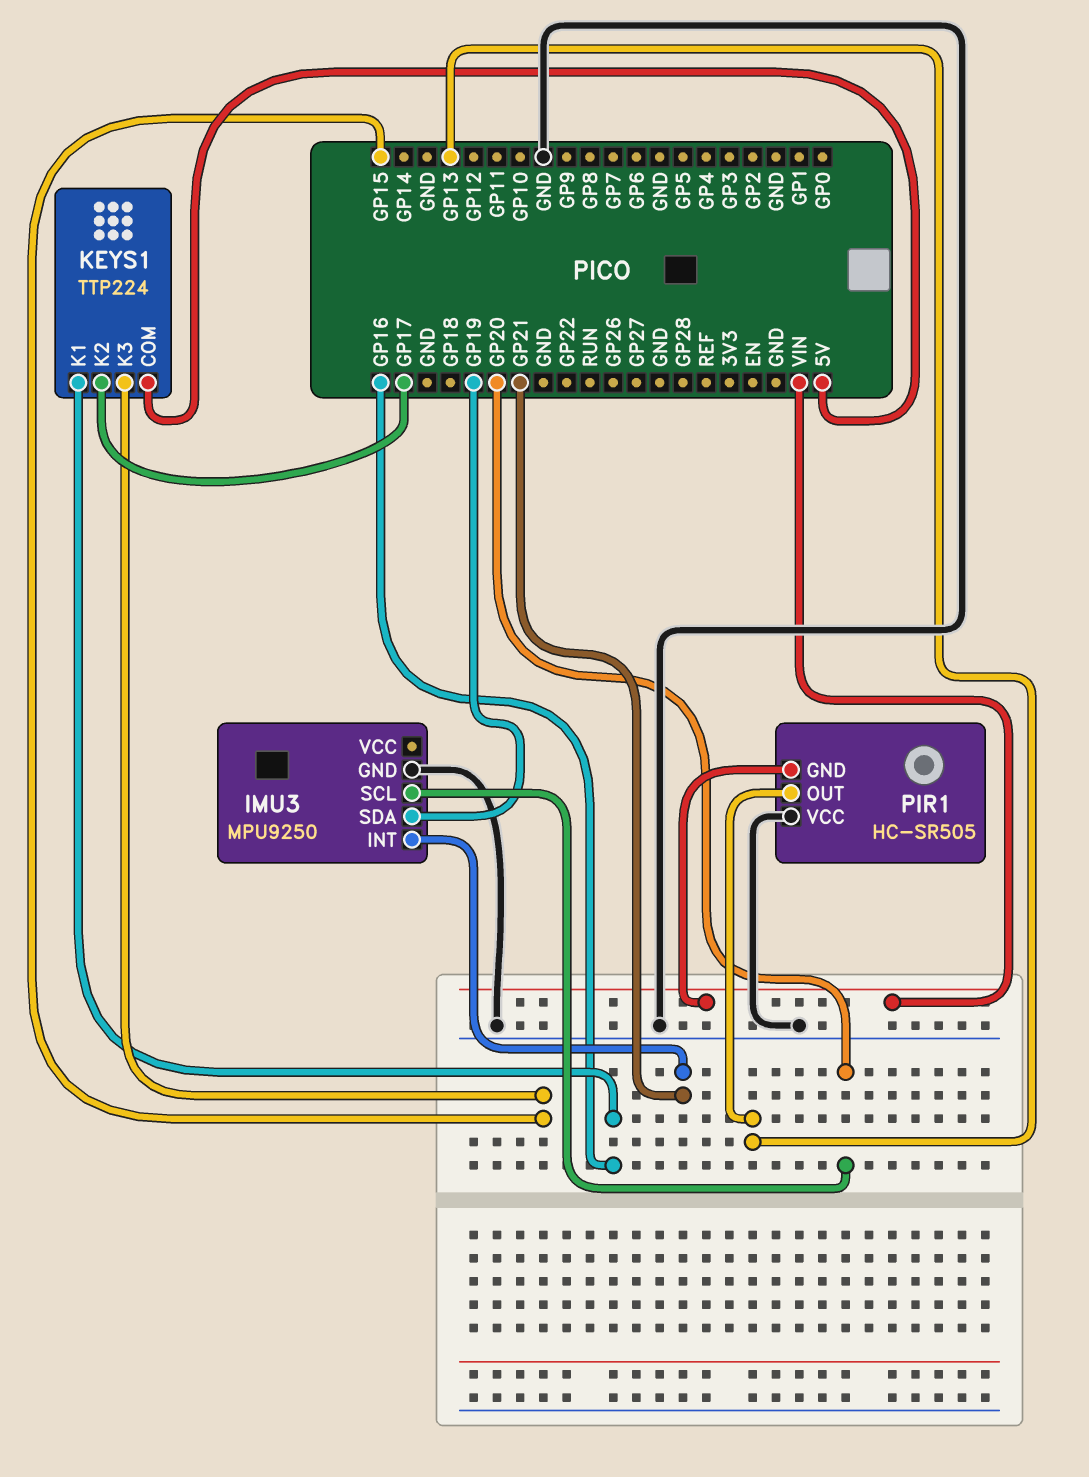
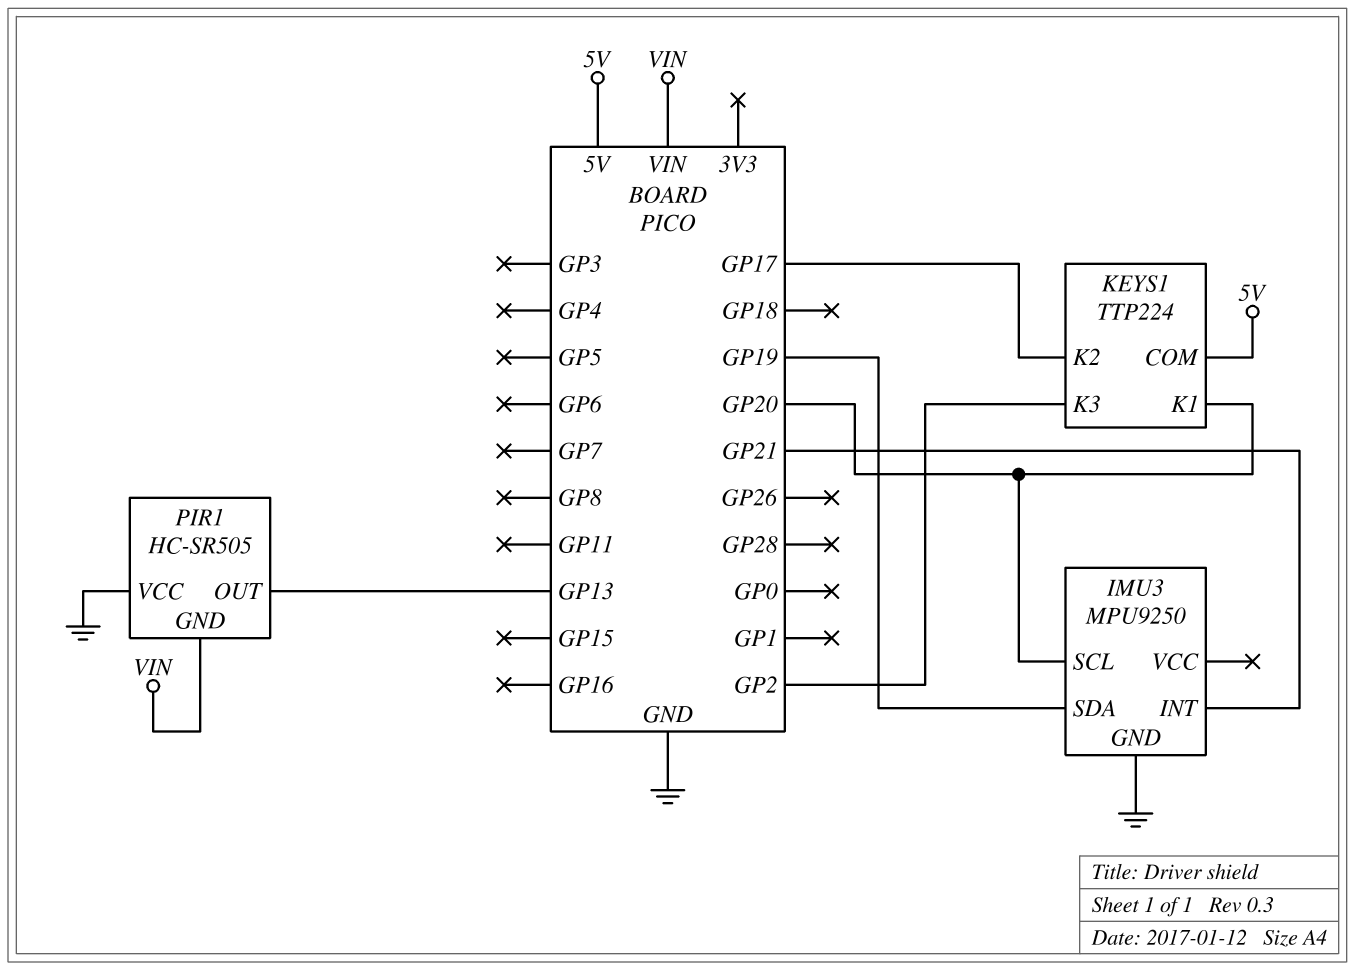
KEYS1 pin K1: GP16 -> GP20
KEYS1 pin K3: GP15 -> GP2

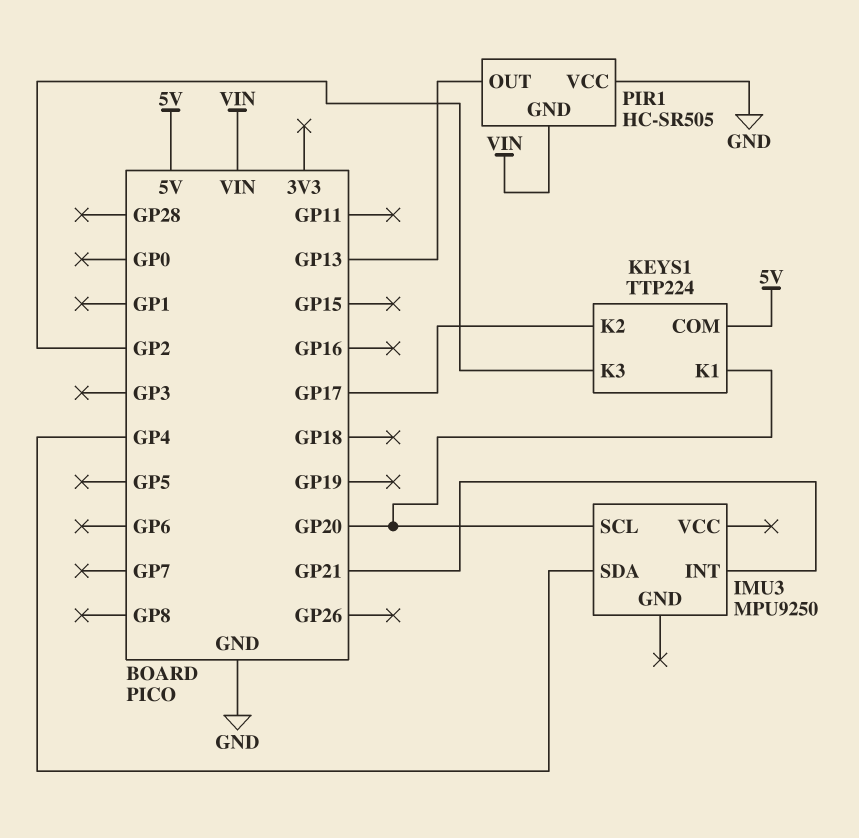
IMU3 pin GND: GND -> none
IMU3 pin SDA: GP19 -> GP4

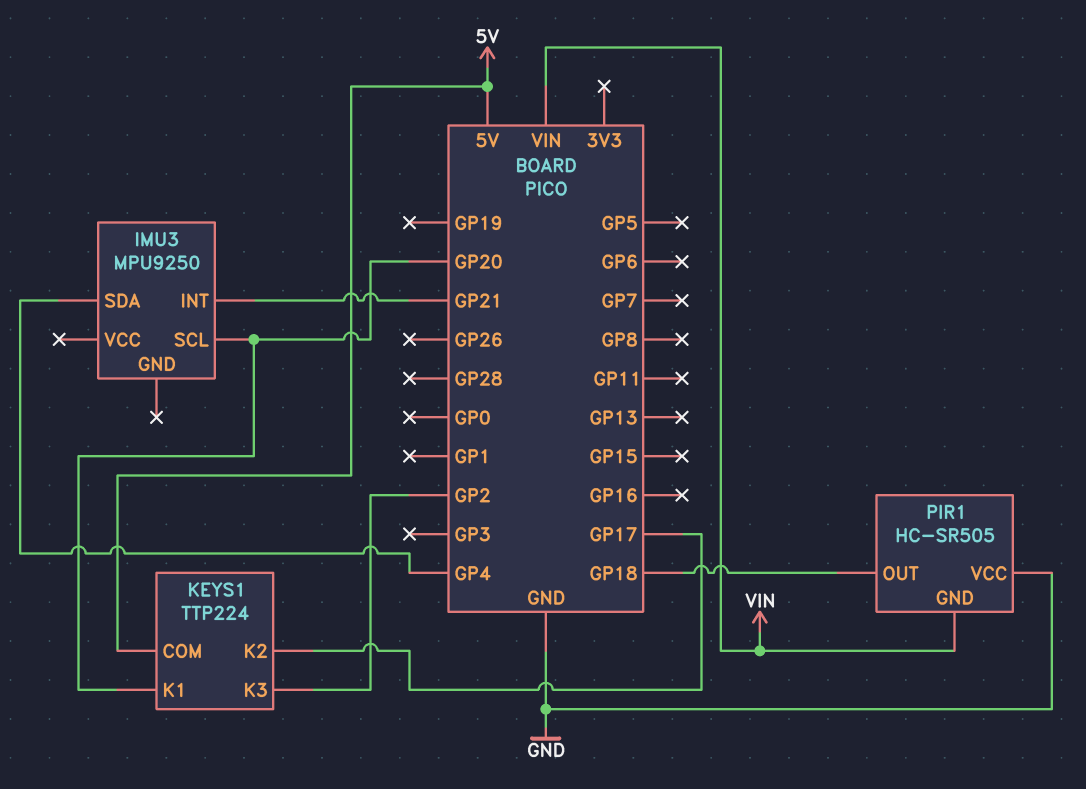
PIR1 pin OUT: GP13 -> GP18

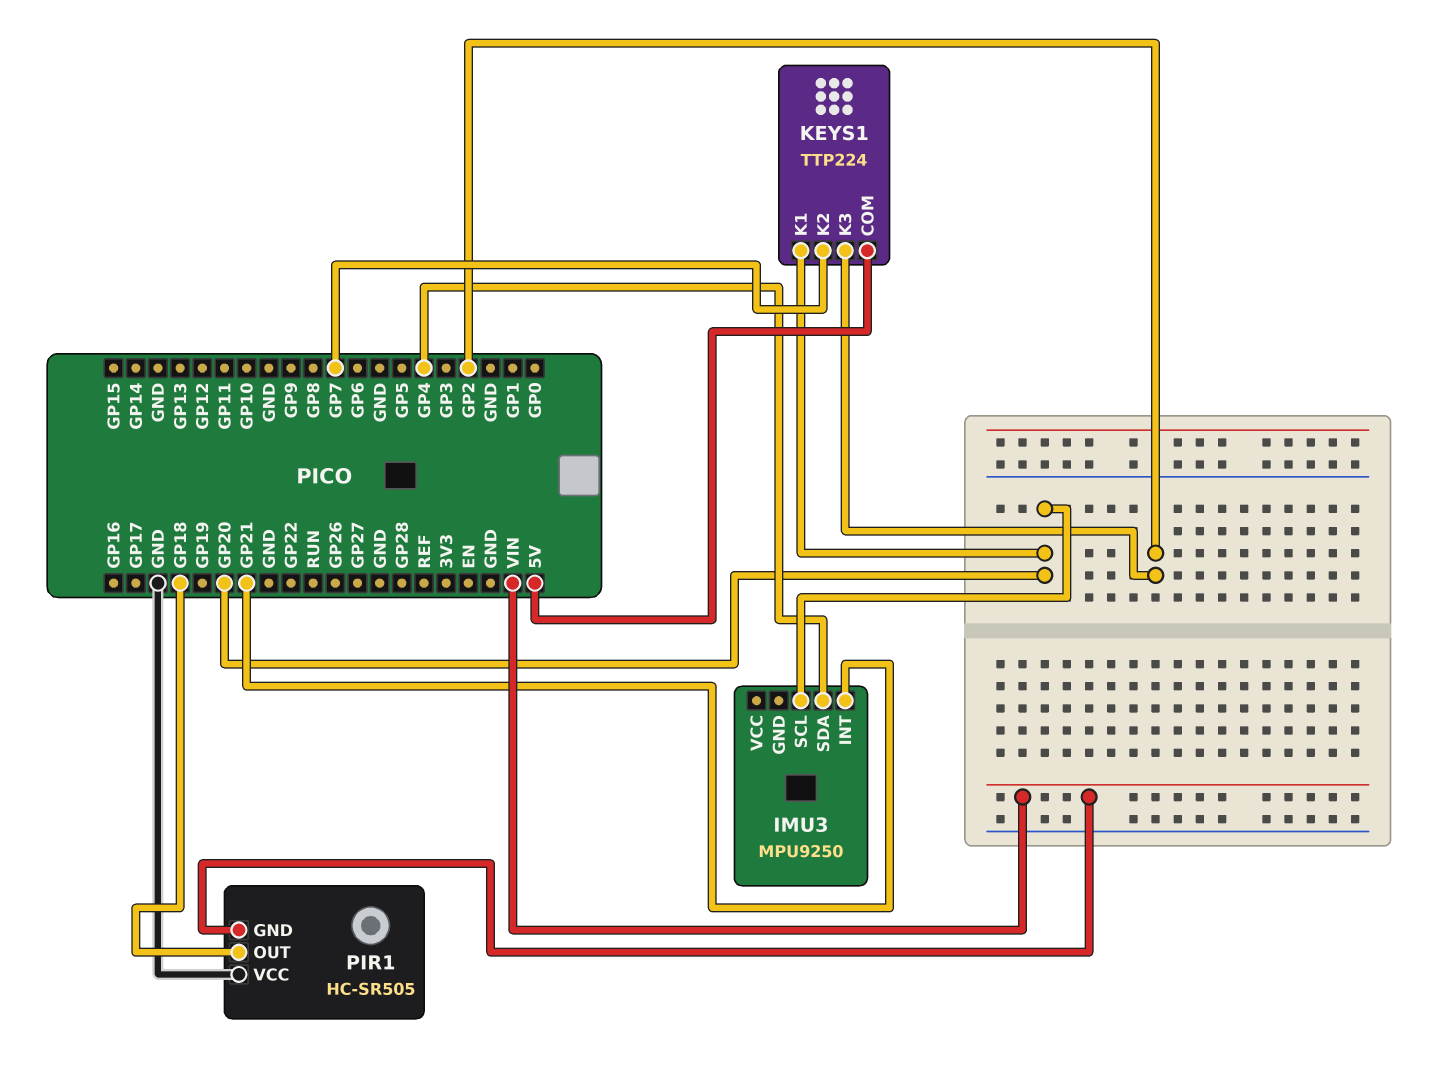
KEYS1 pin K2: GP17 -> GP7

